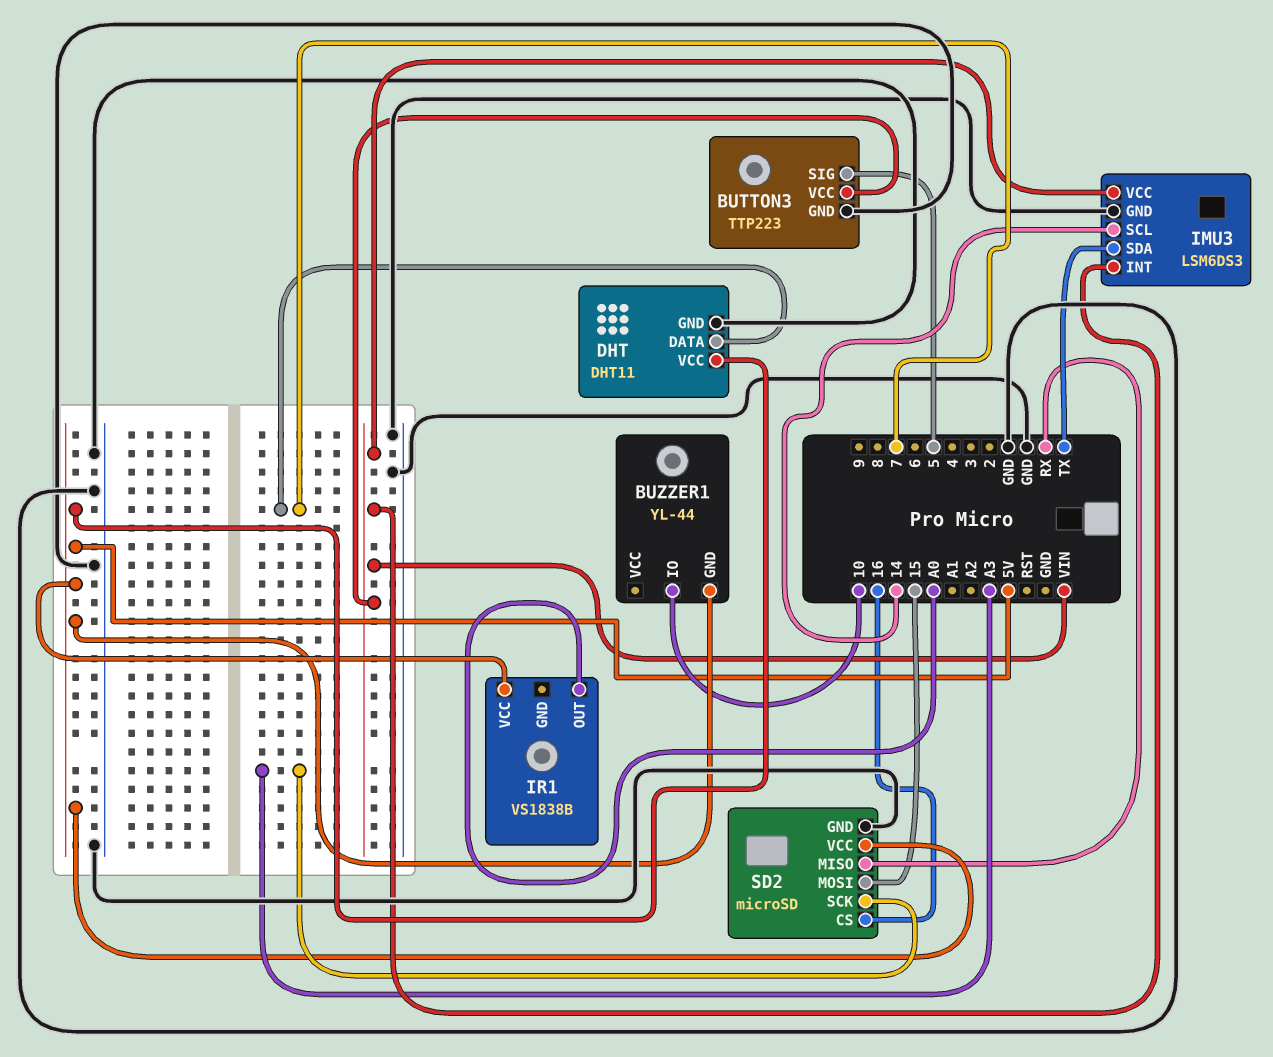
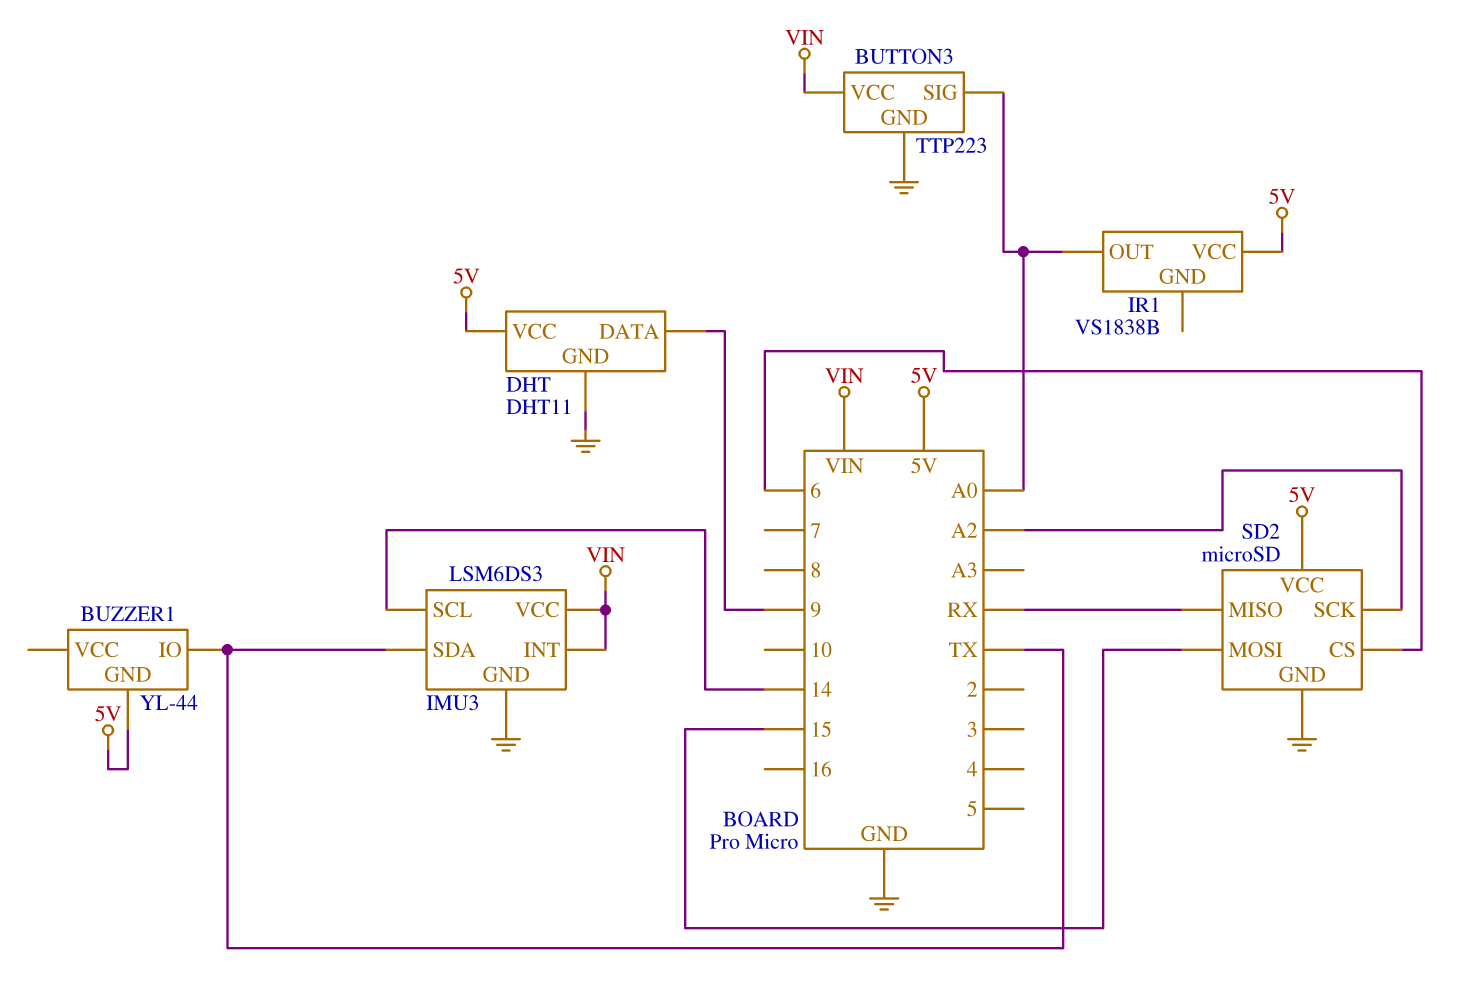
BUTTON3 pin SIG: 5 -> A0
BUZZER1 pin IO: 10 -> TX
DHT pin DATA: 7 -> 9
SD2 pin CS: 16 -> 6
SD2 pin SCK: A3 -> A2

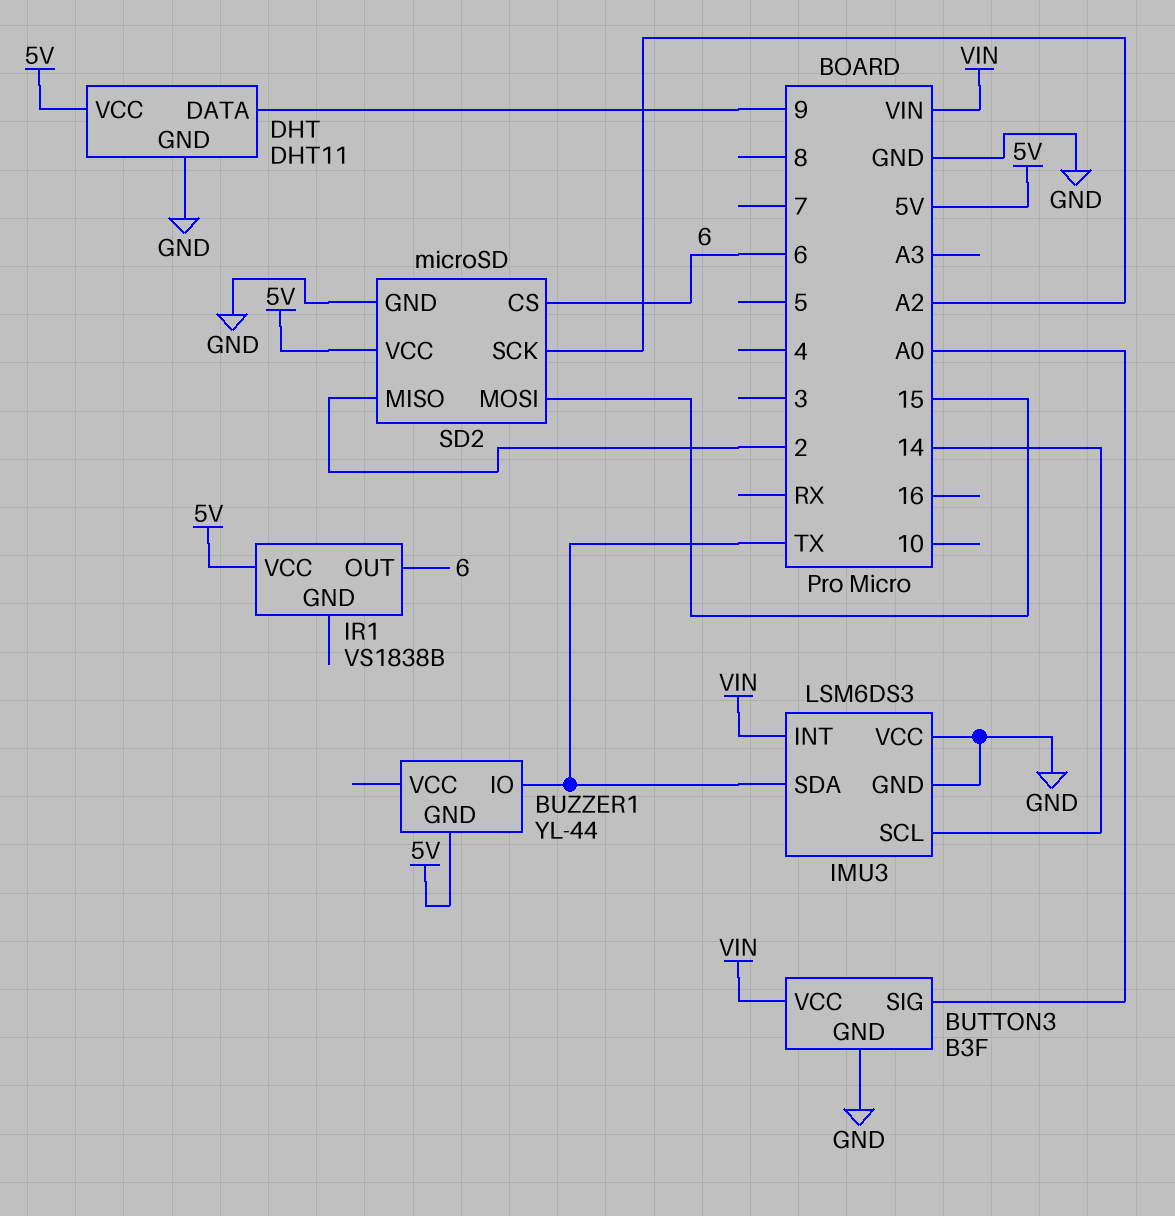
BUTTON3: TTP223 -> B3F
IMU3 pin VCC: VIN -> GND
IR1 pin OUT: A0 -> 6
SD2 pin MISO: RX -> 2

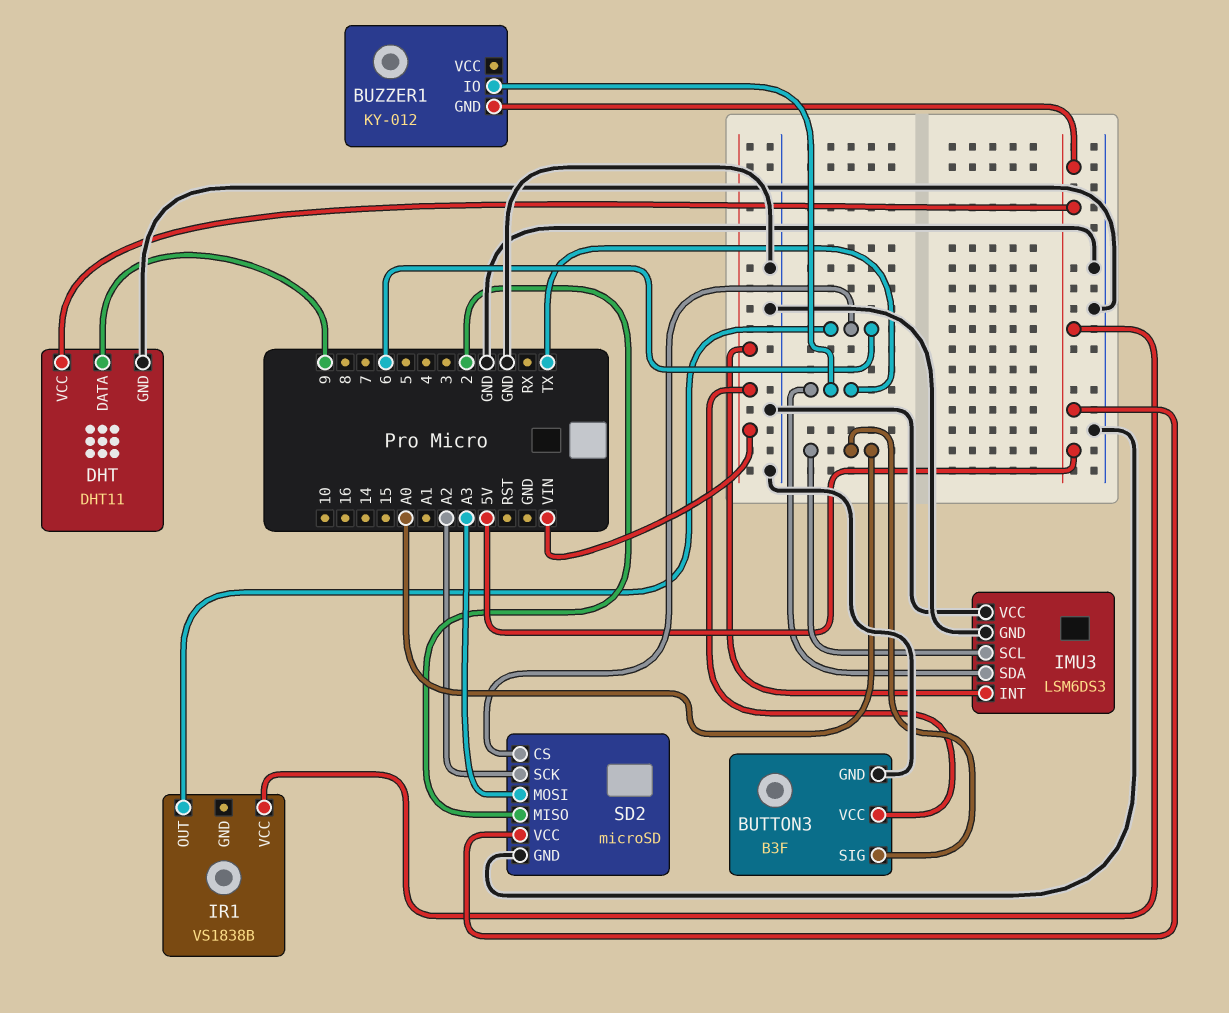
BUZZER1: YL-44 -> KY-012
IMU3 pin SCL: 14 -> A0
SD2 pin MOSI: 15 -> A3

